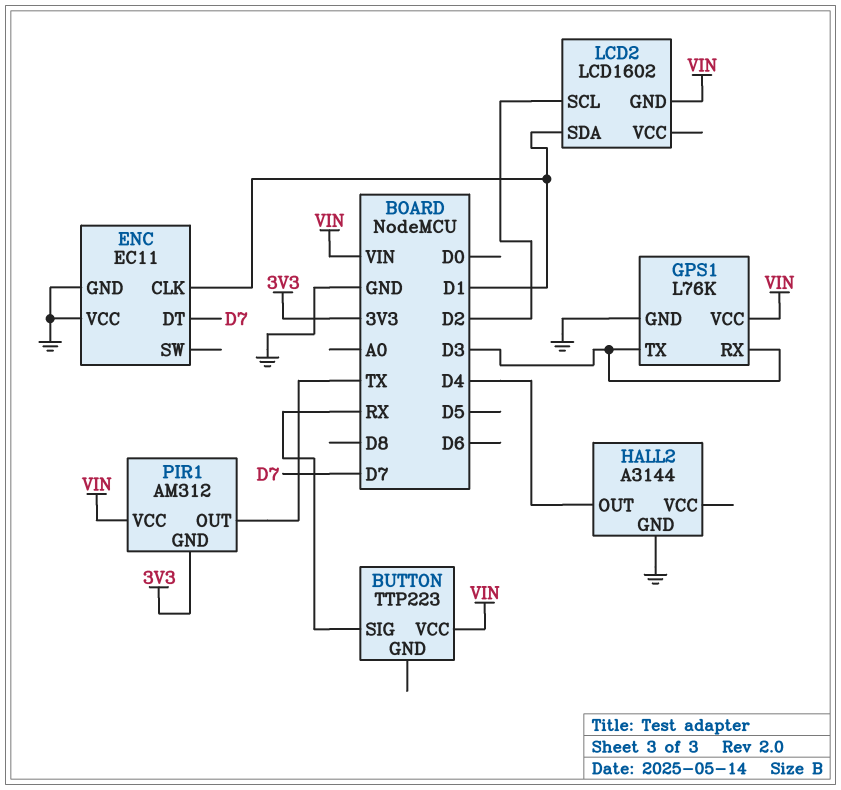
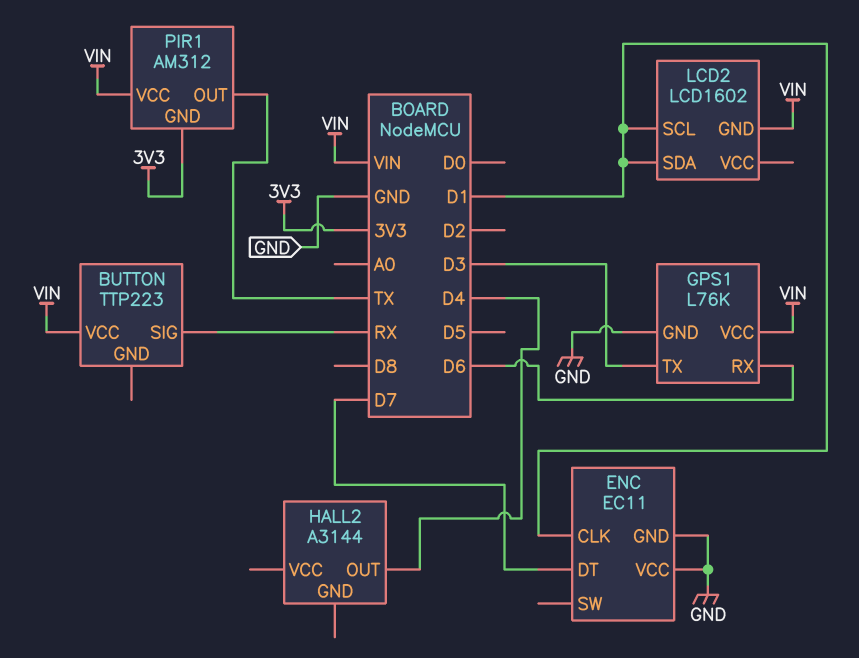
GPS1 pin RX: D3 -> D6
HALL2 pin GND: GND -> none
LCD2 pin SCL: D2 -> D1

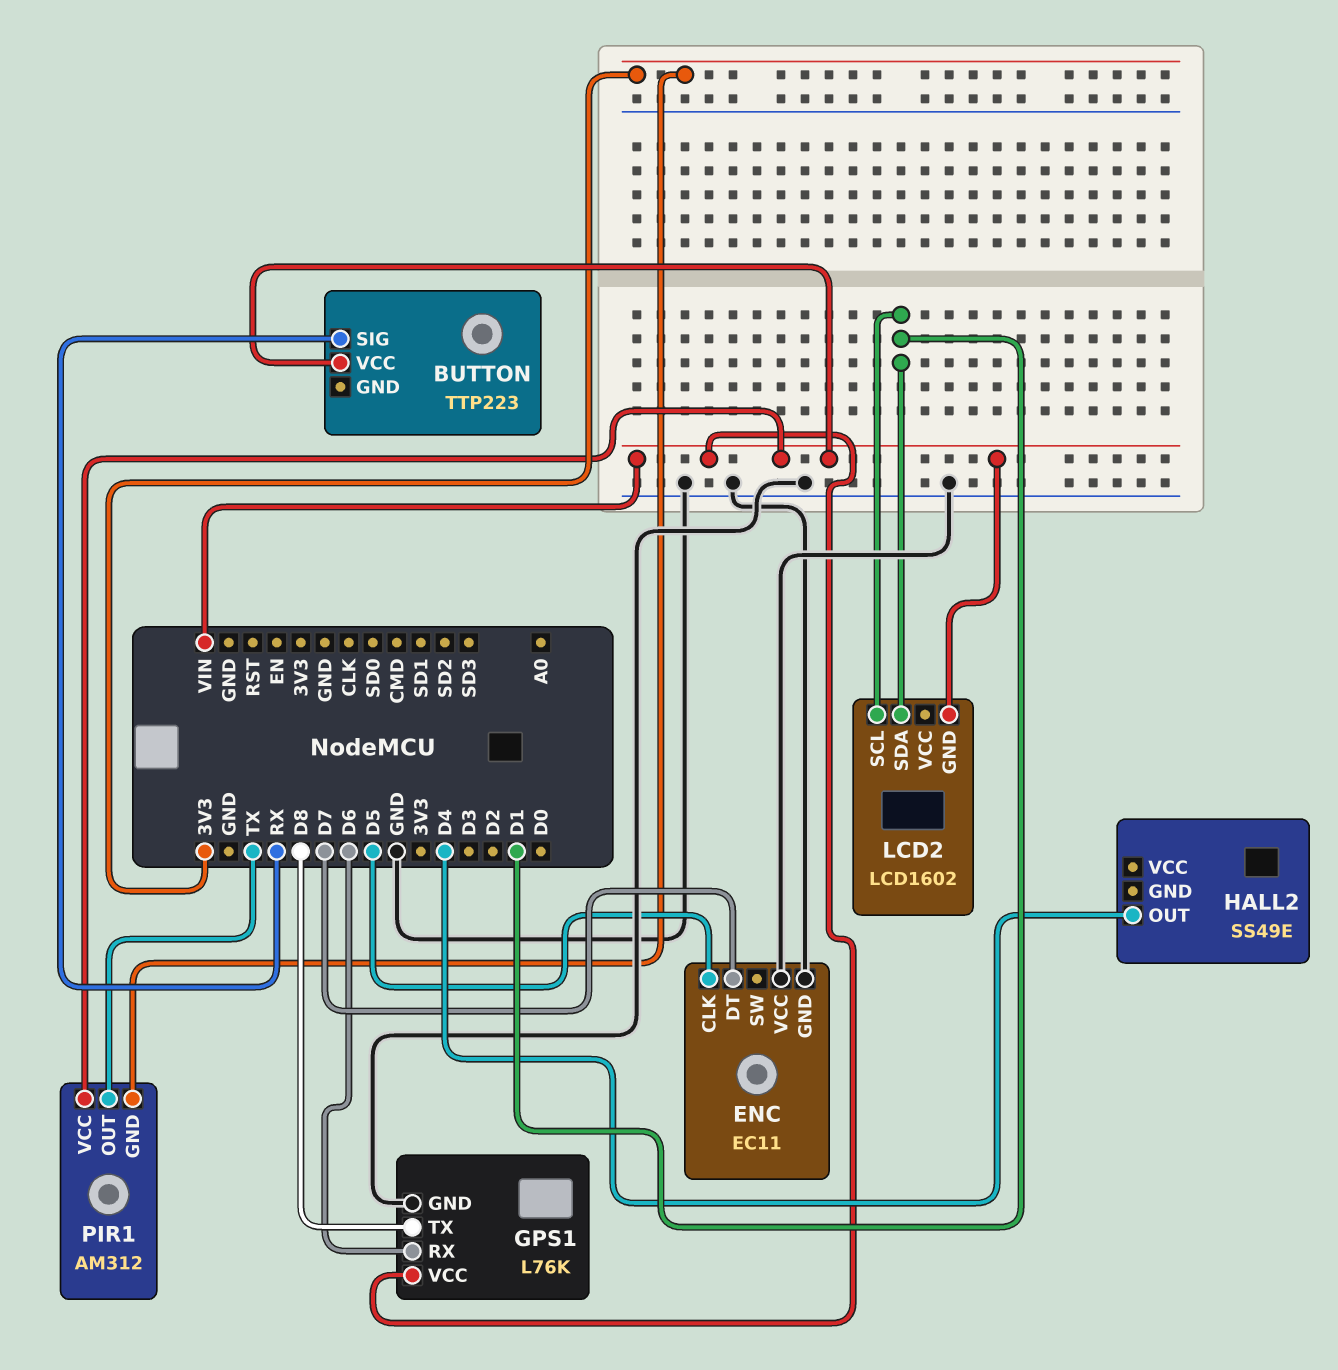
ENC pin CLK: D1 -> D5
GPS1 pin TX: D3 -> D8
HALL2: A3144 -> SS49E

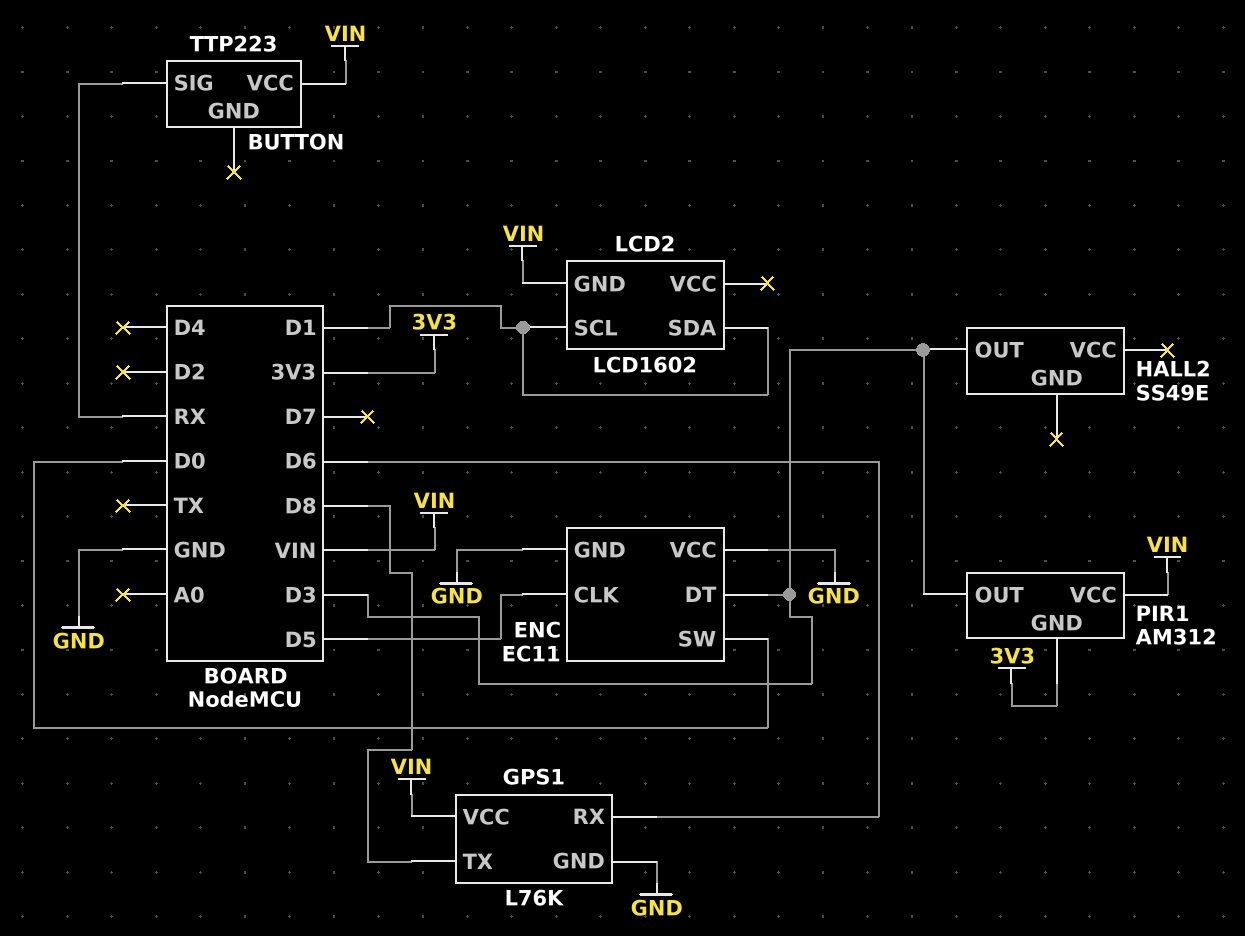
ENC pin DT: D7 -> D3
ENC pin SW: none -> D0
HALL2 pin OUT: D4 -> D3
PIR1 pin OUT: TX -> D3

